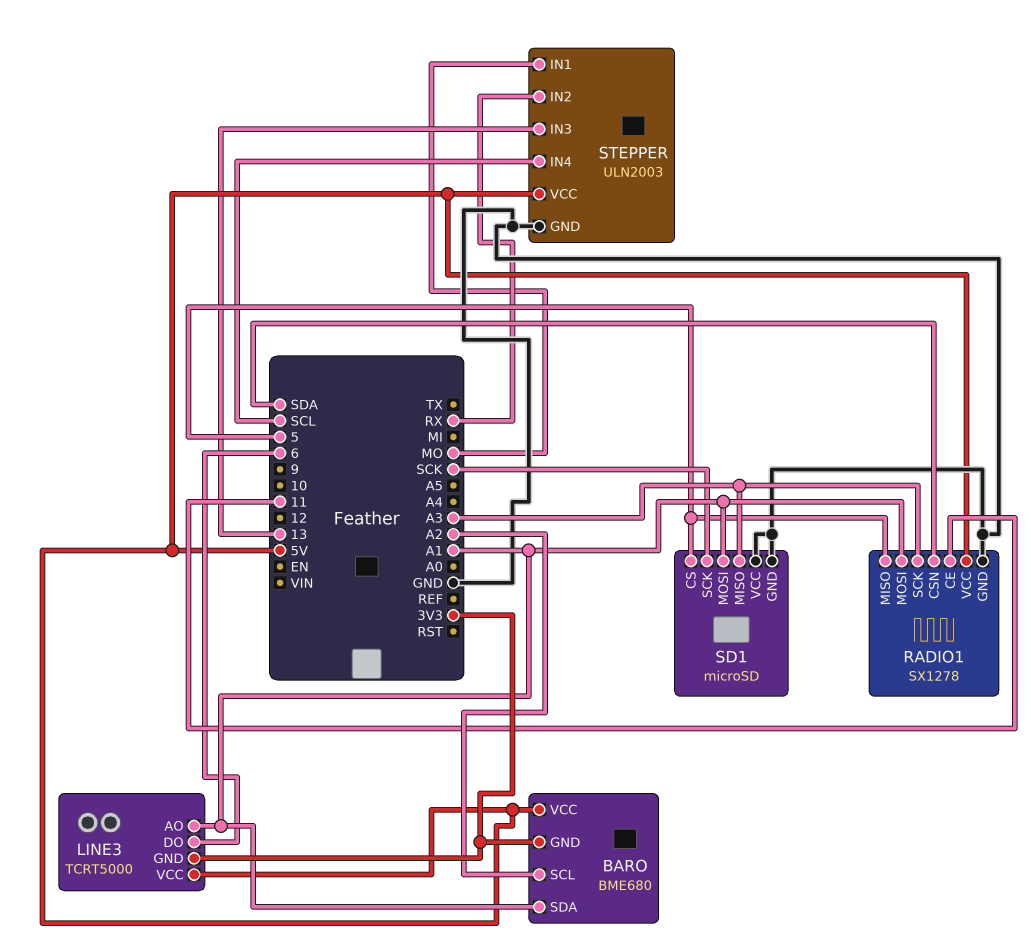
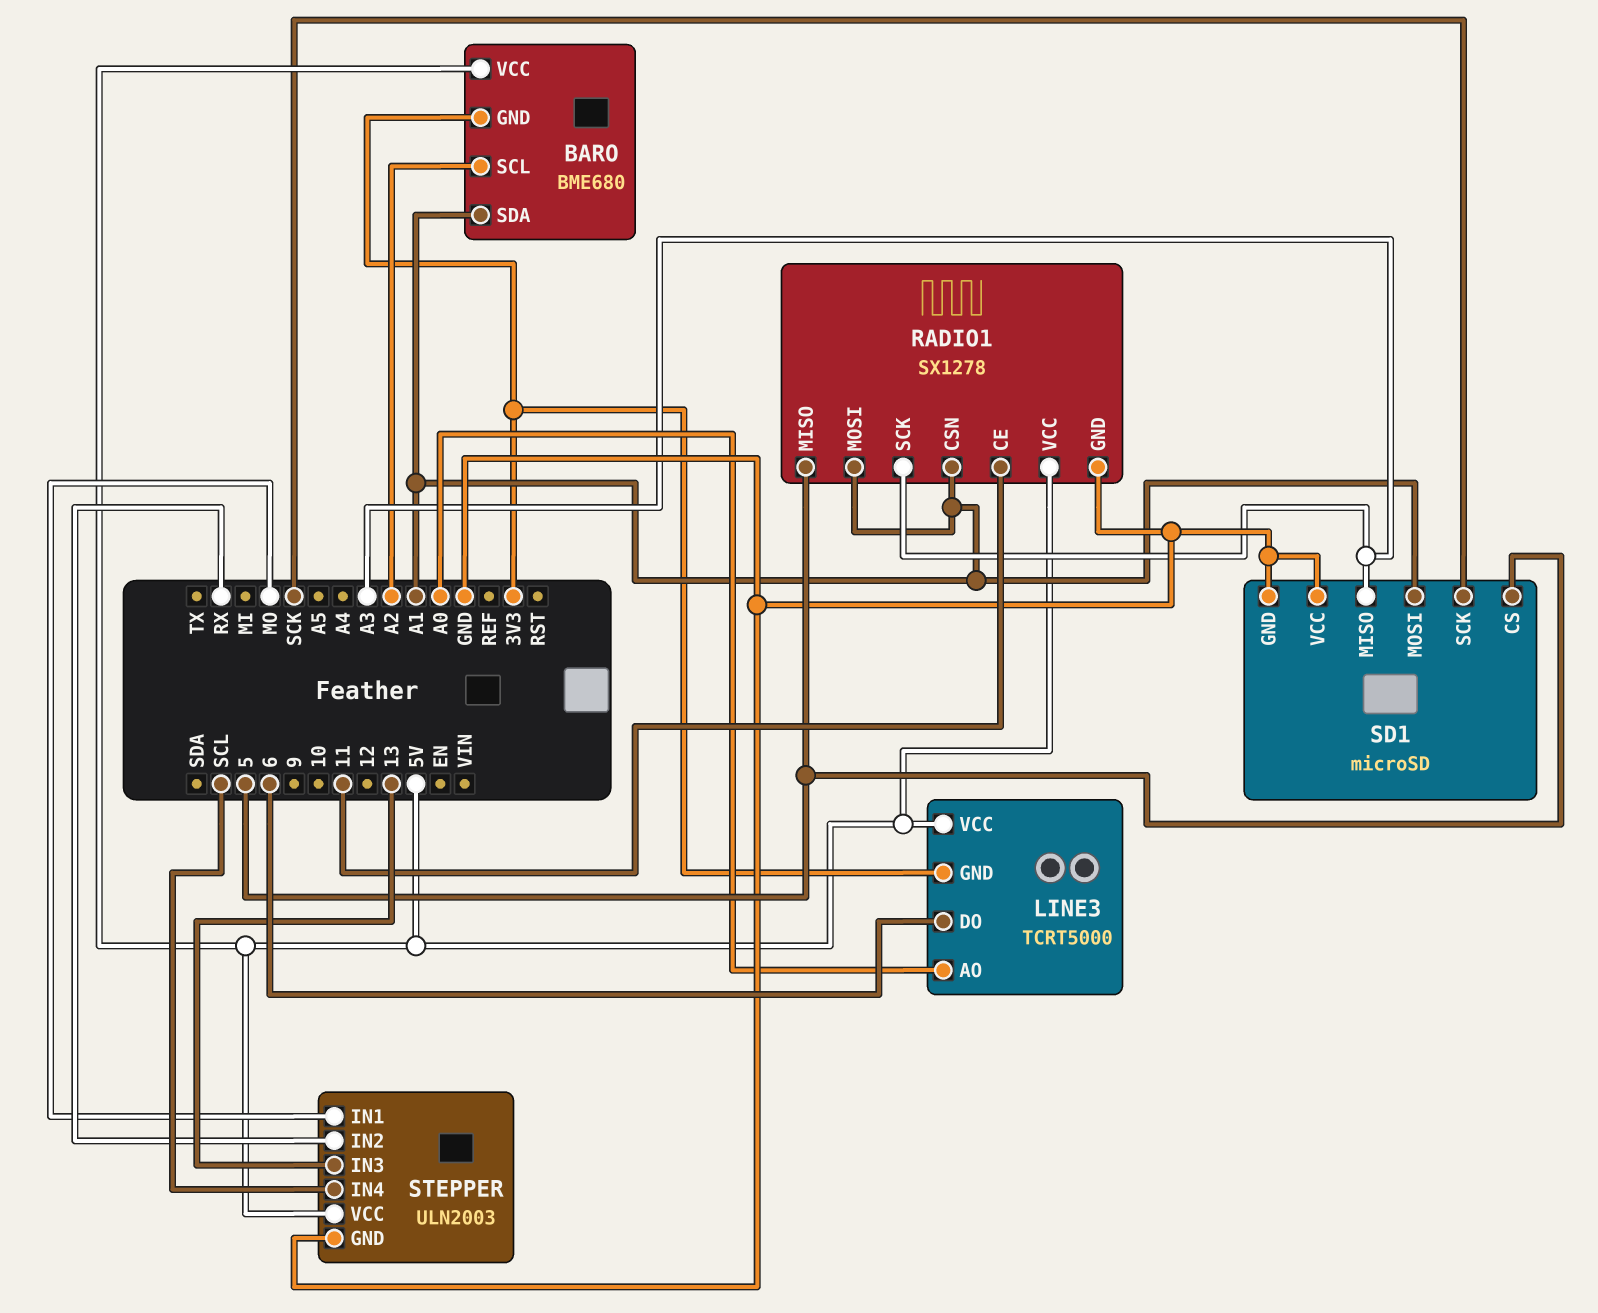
LINE3 pin AO: A1 -> A0
RADIO1 pin CSN: SDA -> A1

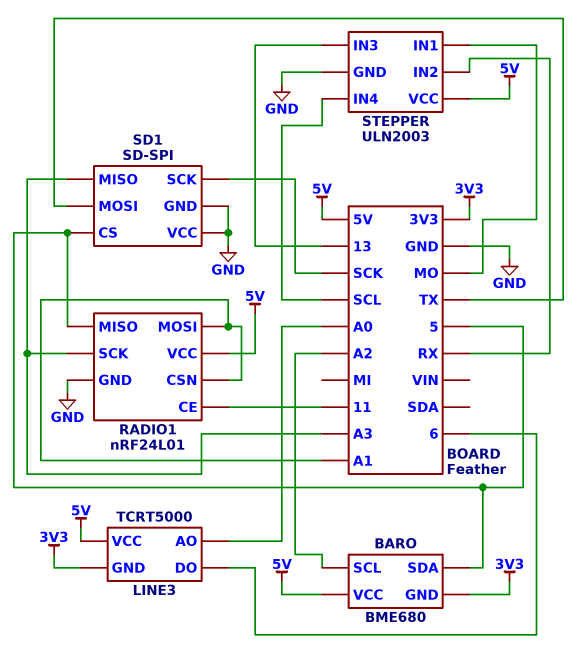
BARO pin SDA: A1 -> 5
RADIO1: SX1278 -> nRF24L01
SD1: microSD -> SD-SPI
SD1 pin MOSI: A1 -> TX

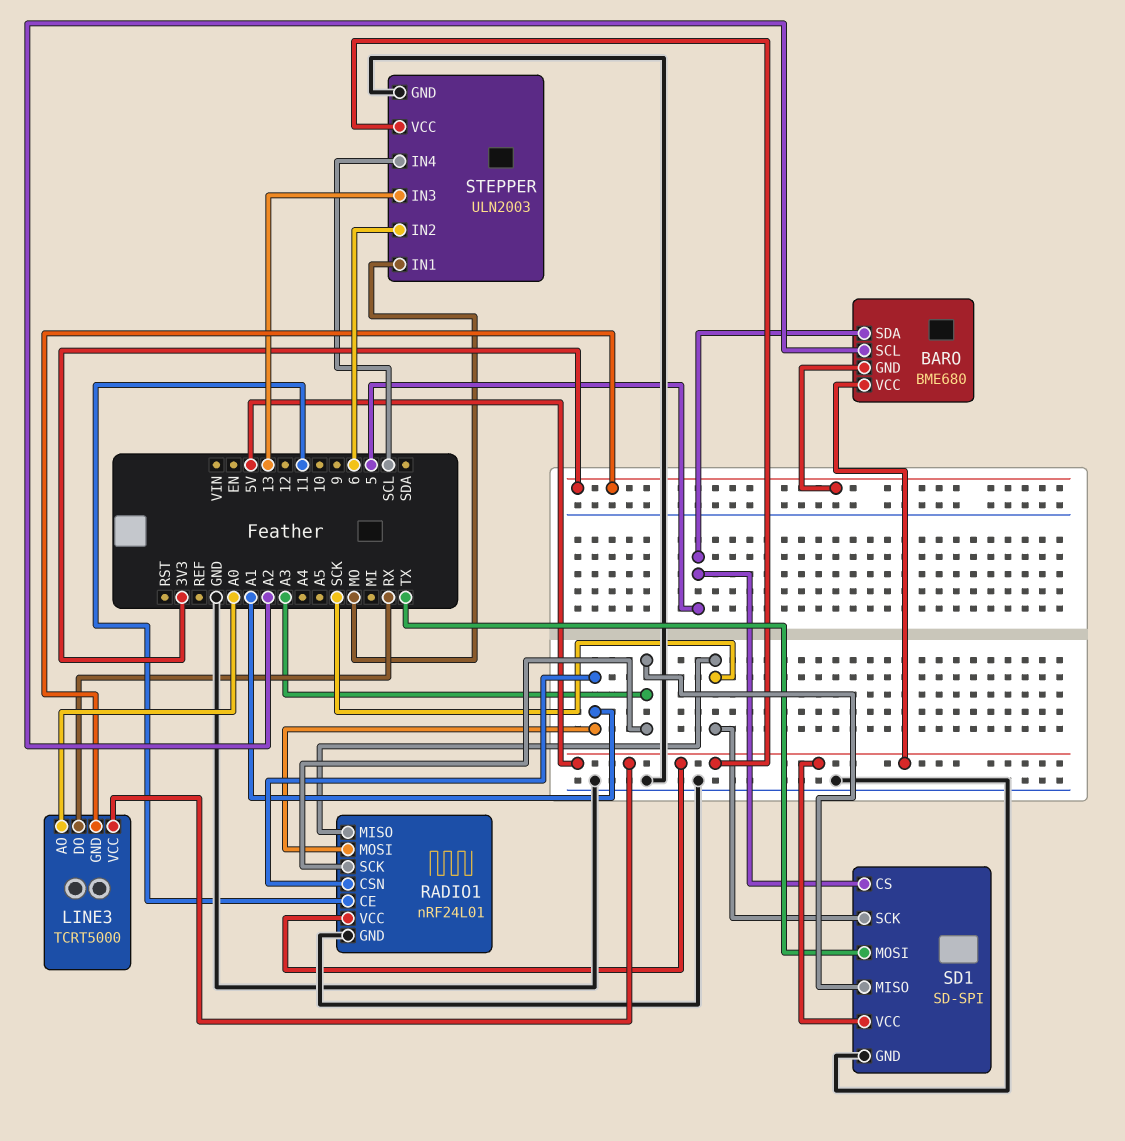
LINE3 pin DO: 6 -> RX
RADIO1 pin MISO: 5 -> SCK
SD1 pin VCC: GND -> 5V
STEPPER pin IN2: RX -> 6

